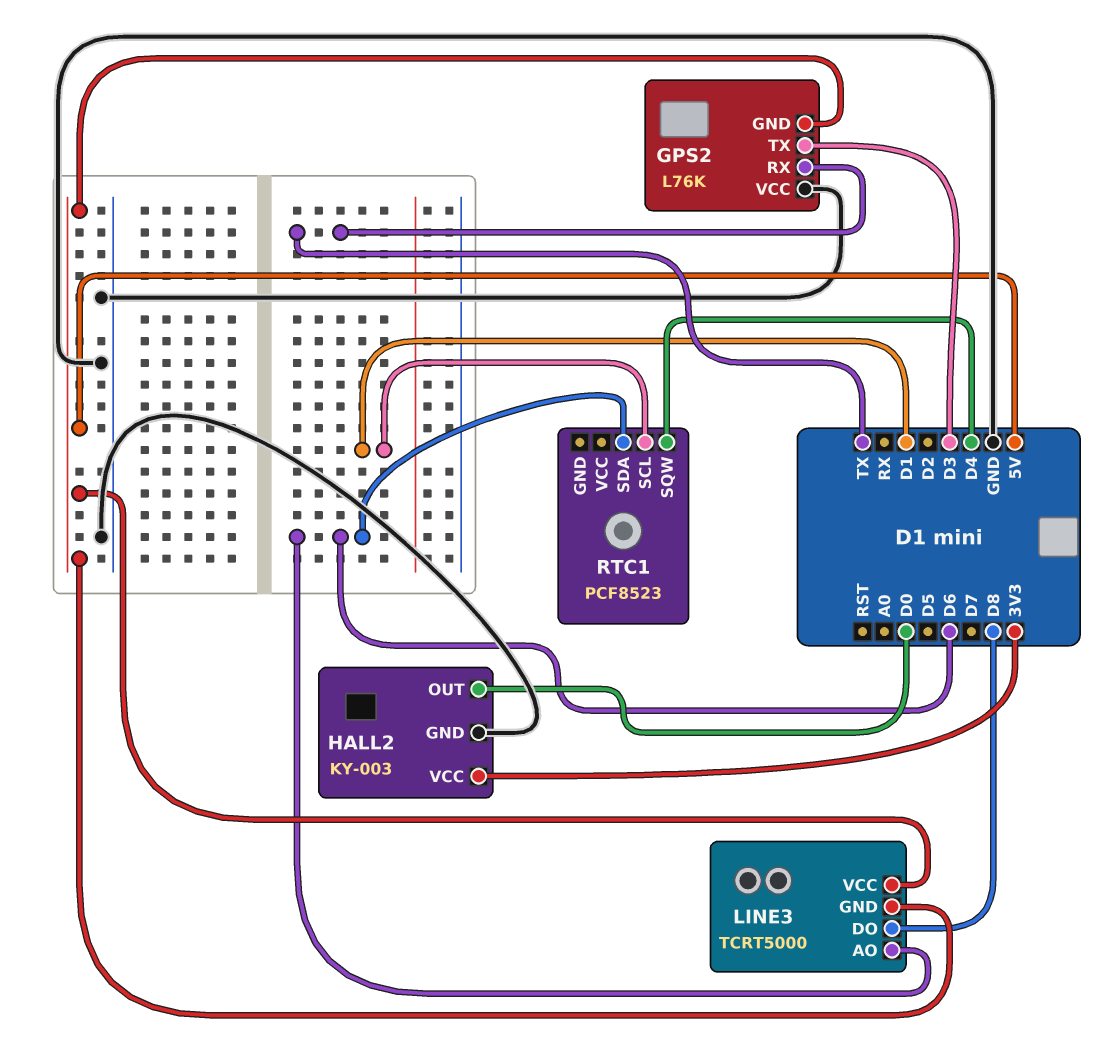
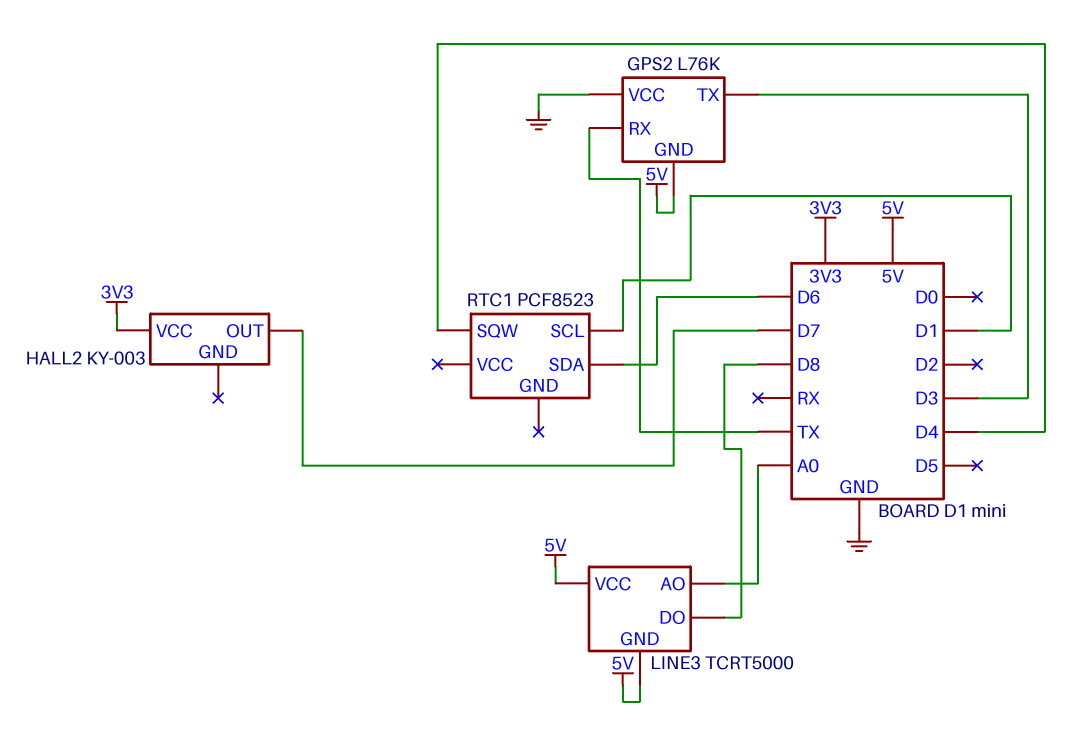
HALL2 pin GND: GND -> none
HALL2 pin OUT: D0 -> D7
LINE3 pin AO: D6 -> A0

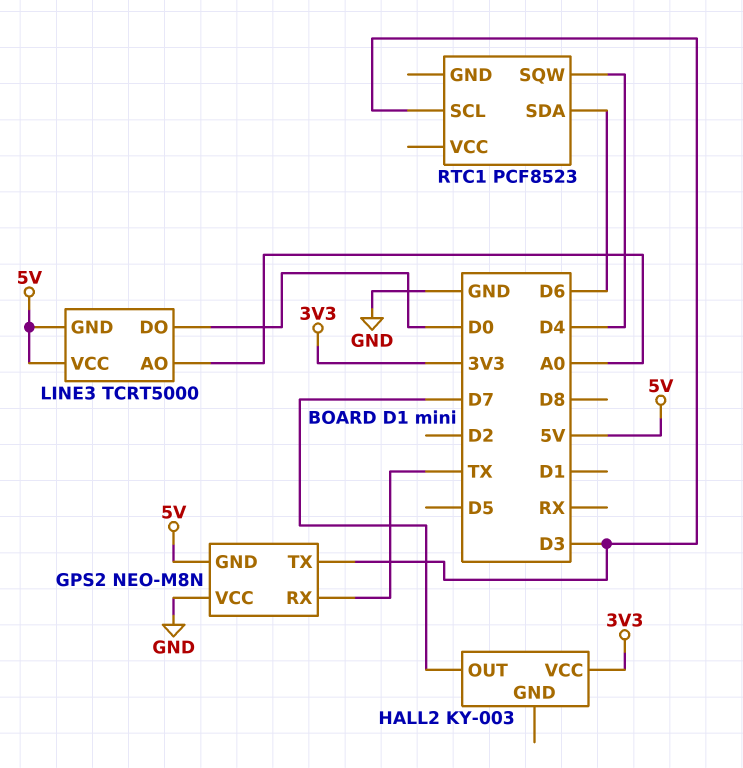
GPS2: L76K -> NEO-M8N
LINE3 pin DO: D8 -> D0
RTC1 pin SCL: D1 -> D3

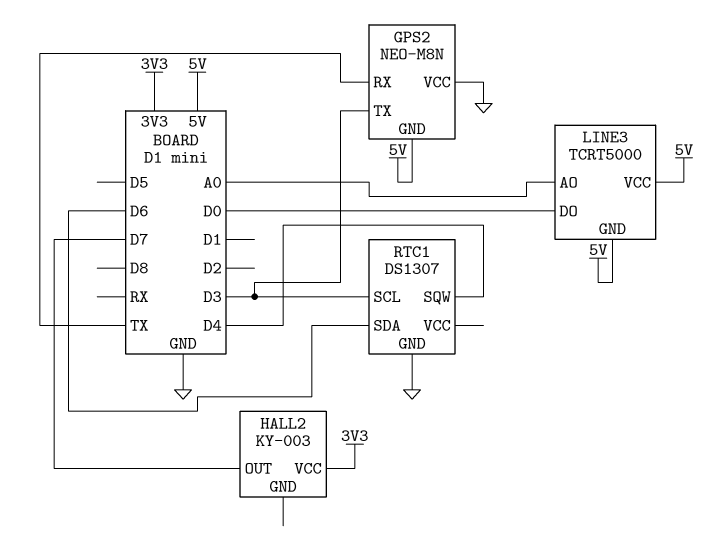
RTC1: PCF8523 -> DS1307
RTC1 pin GND: none -> GND

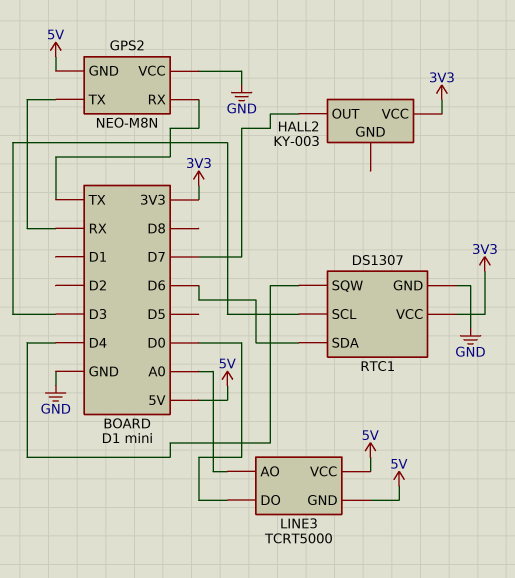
GPS2 pin TX: D3 -> RX
RTC1 pin VCC: none -> 3V3

